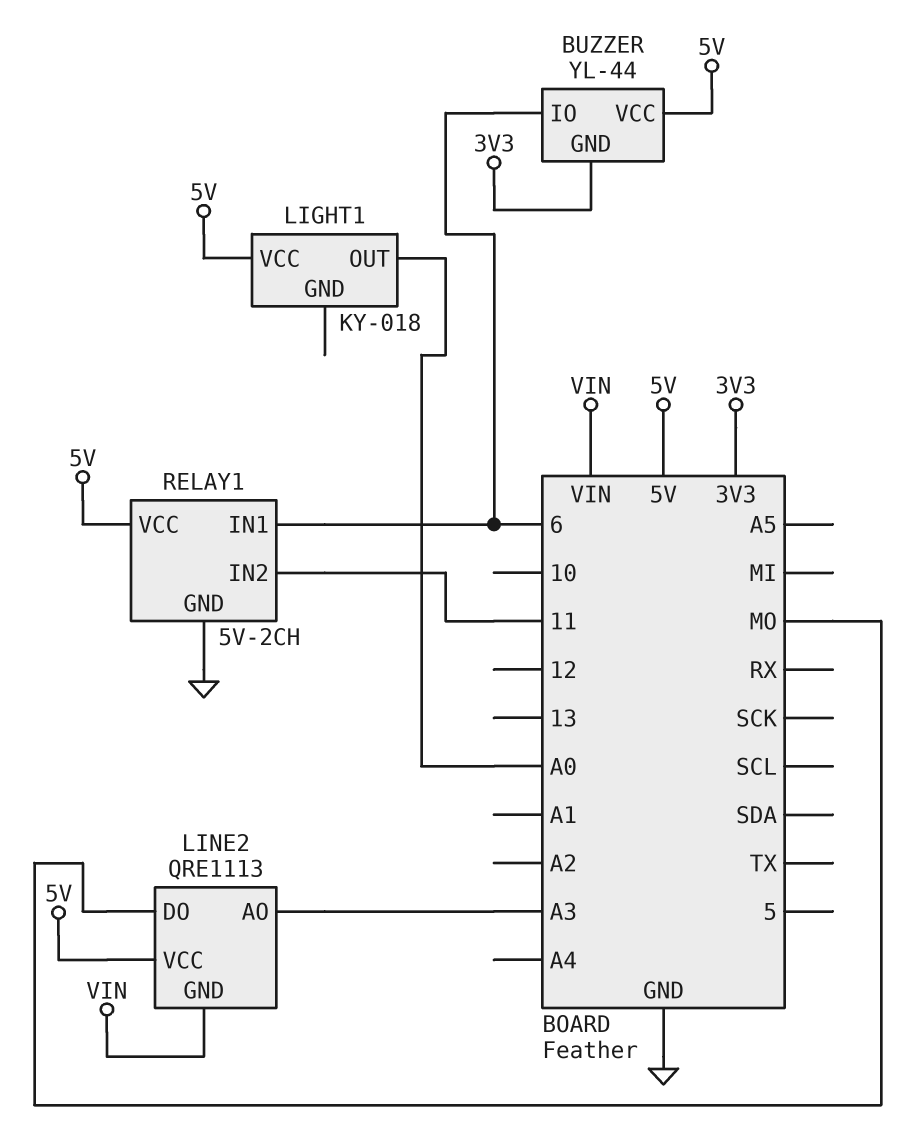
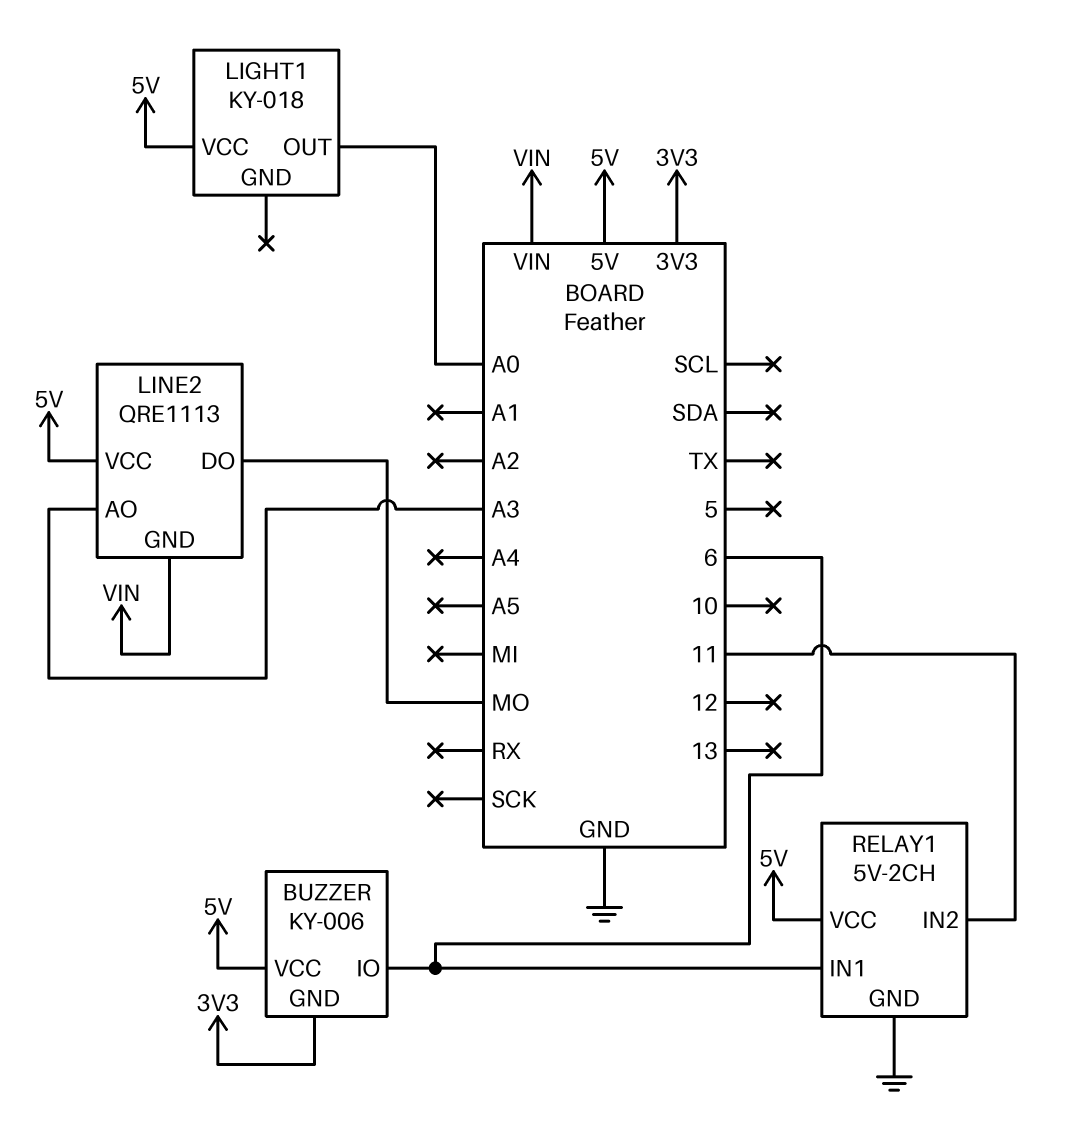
BUZZER: YL-44 -> KY-006

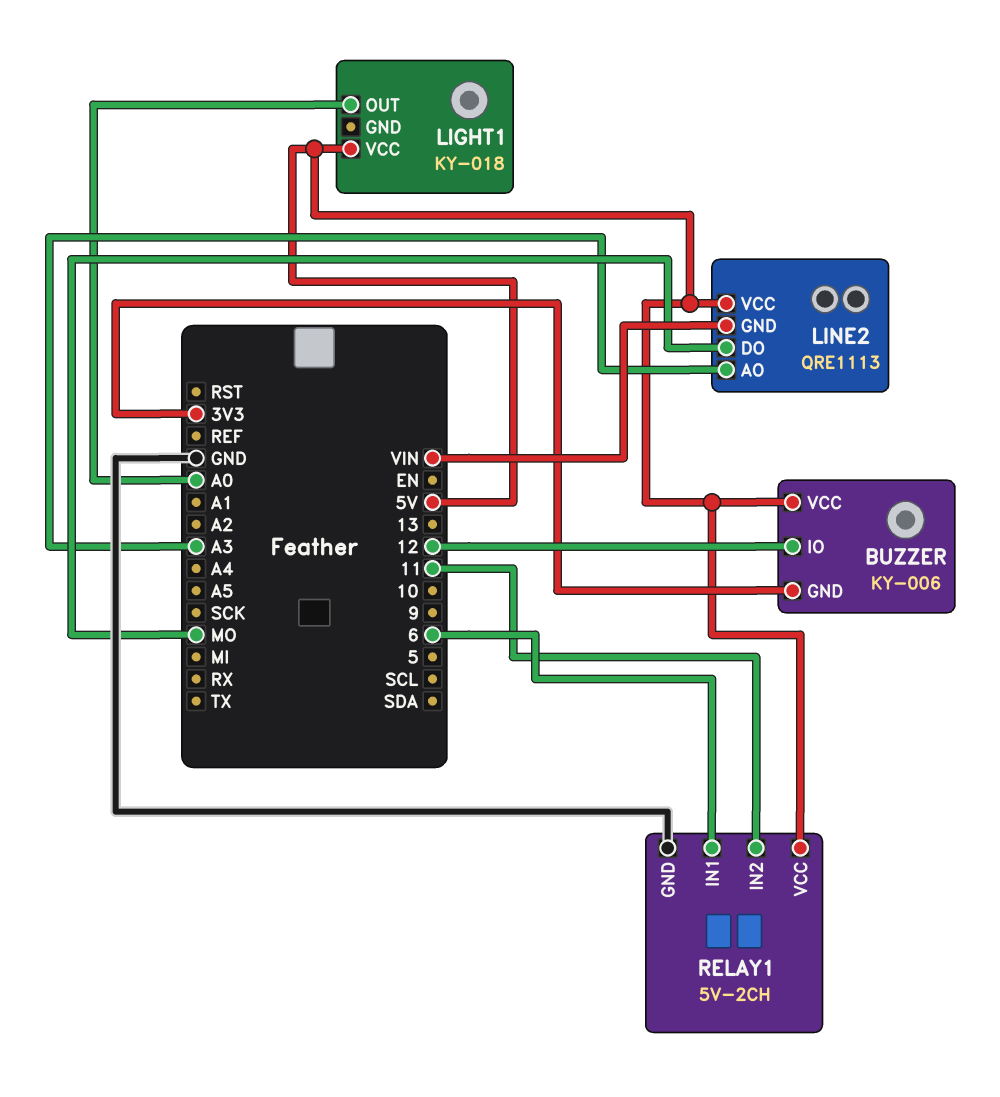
BUZZER pin IO: 6 -> 12

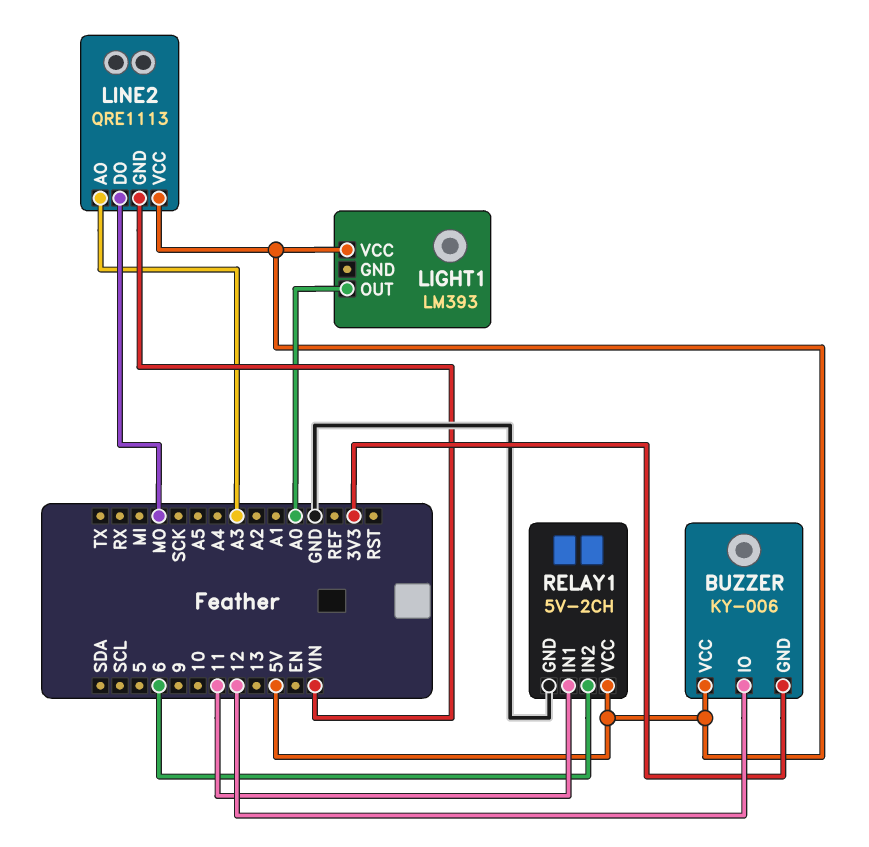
LIGHT1: KY-018 -> LM393
RELAY1 pin IN1: 6 -> 11
RELAY1 pin IN2: 11 -> 6

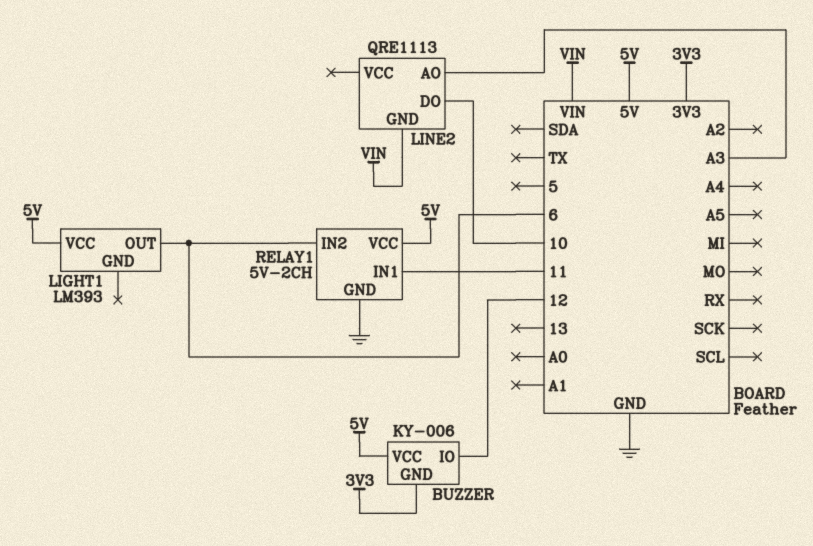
LIGHT1 pin OUT: A0 -> 6
LINE2 pin DO: MO -> 10
LINE2 pin VCC: 5V -> none

